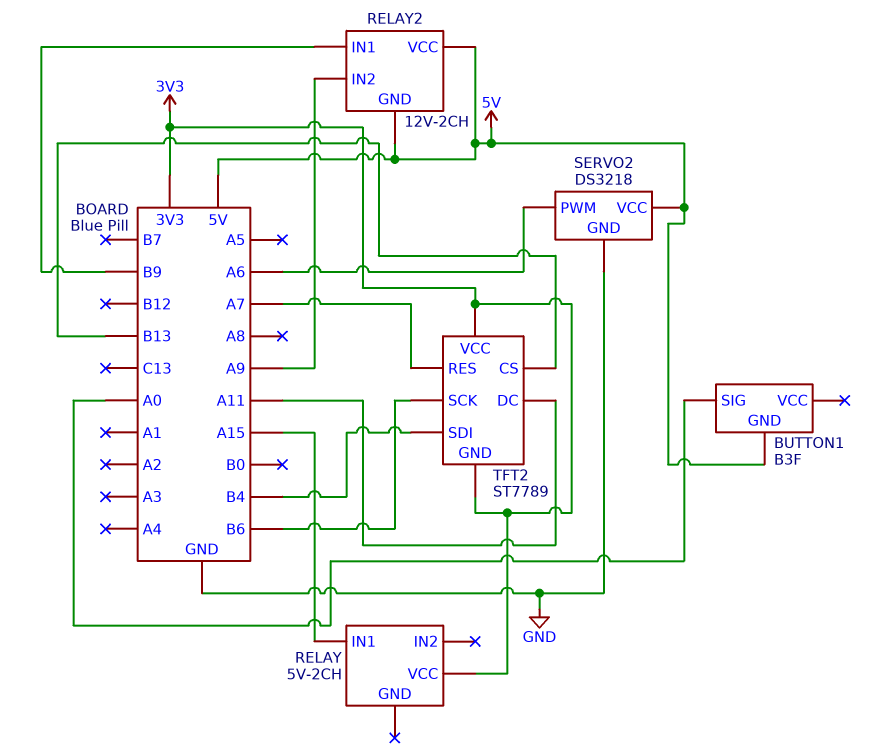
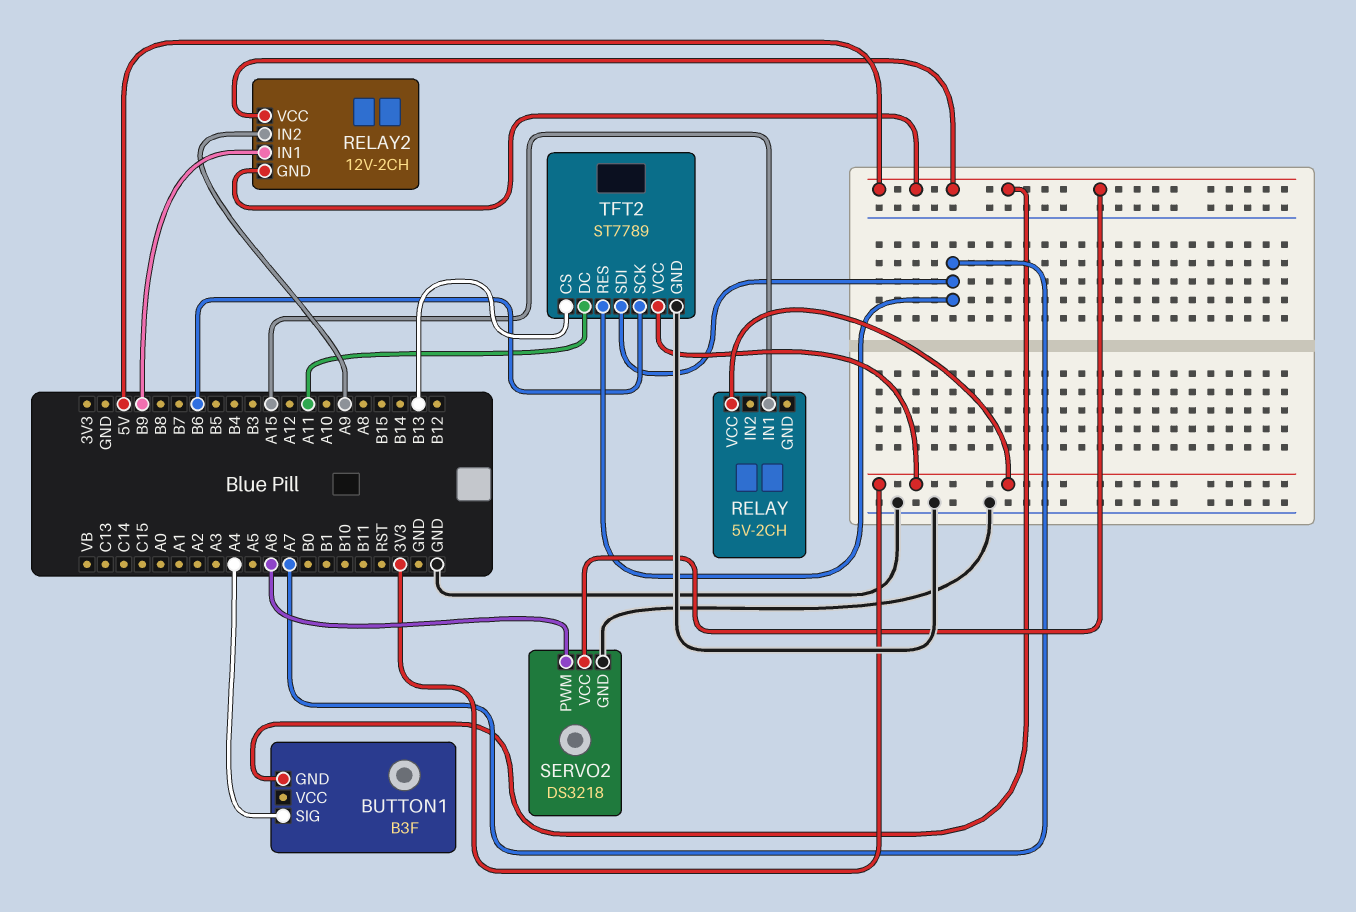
BUTTON1 pin SIG: A0 -> A4
TFT2 pin GND: 3V3 -> GND
TFT2 pin SDI: B4 -> A7

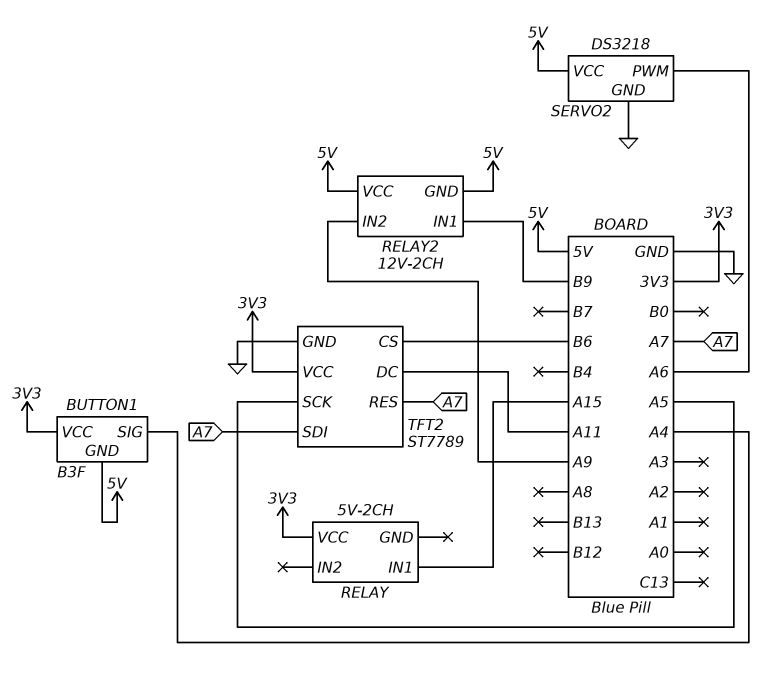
BUTTON1 pin VCC: none -> 3V3
TFT2 pin CS: B13 -> B6
TFT2 pin SCK: B6 -> A5

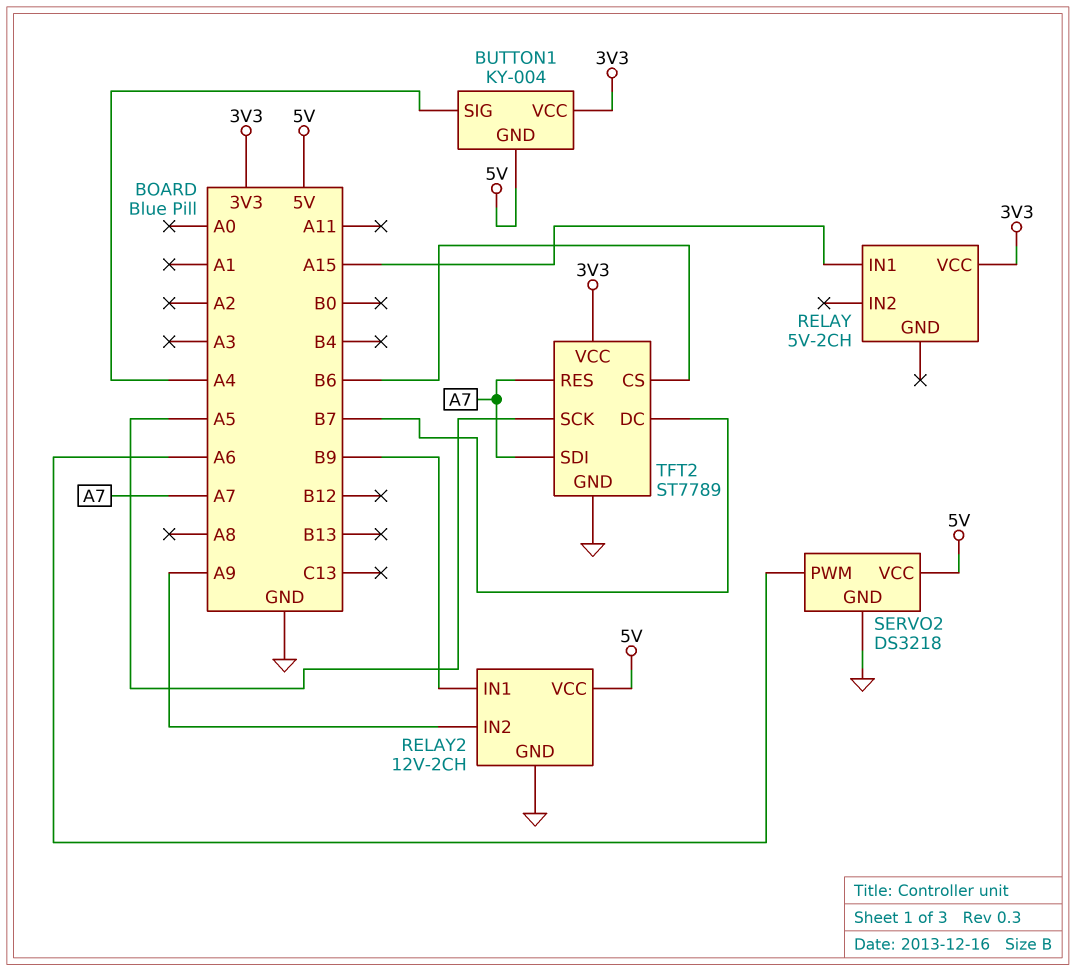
BUTTON1: B3F -> KY-004
RELAY2 pin GND: 5V -> GND
TFT2 pin DC: A11 -> B7

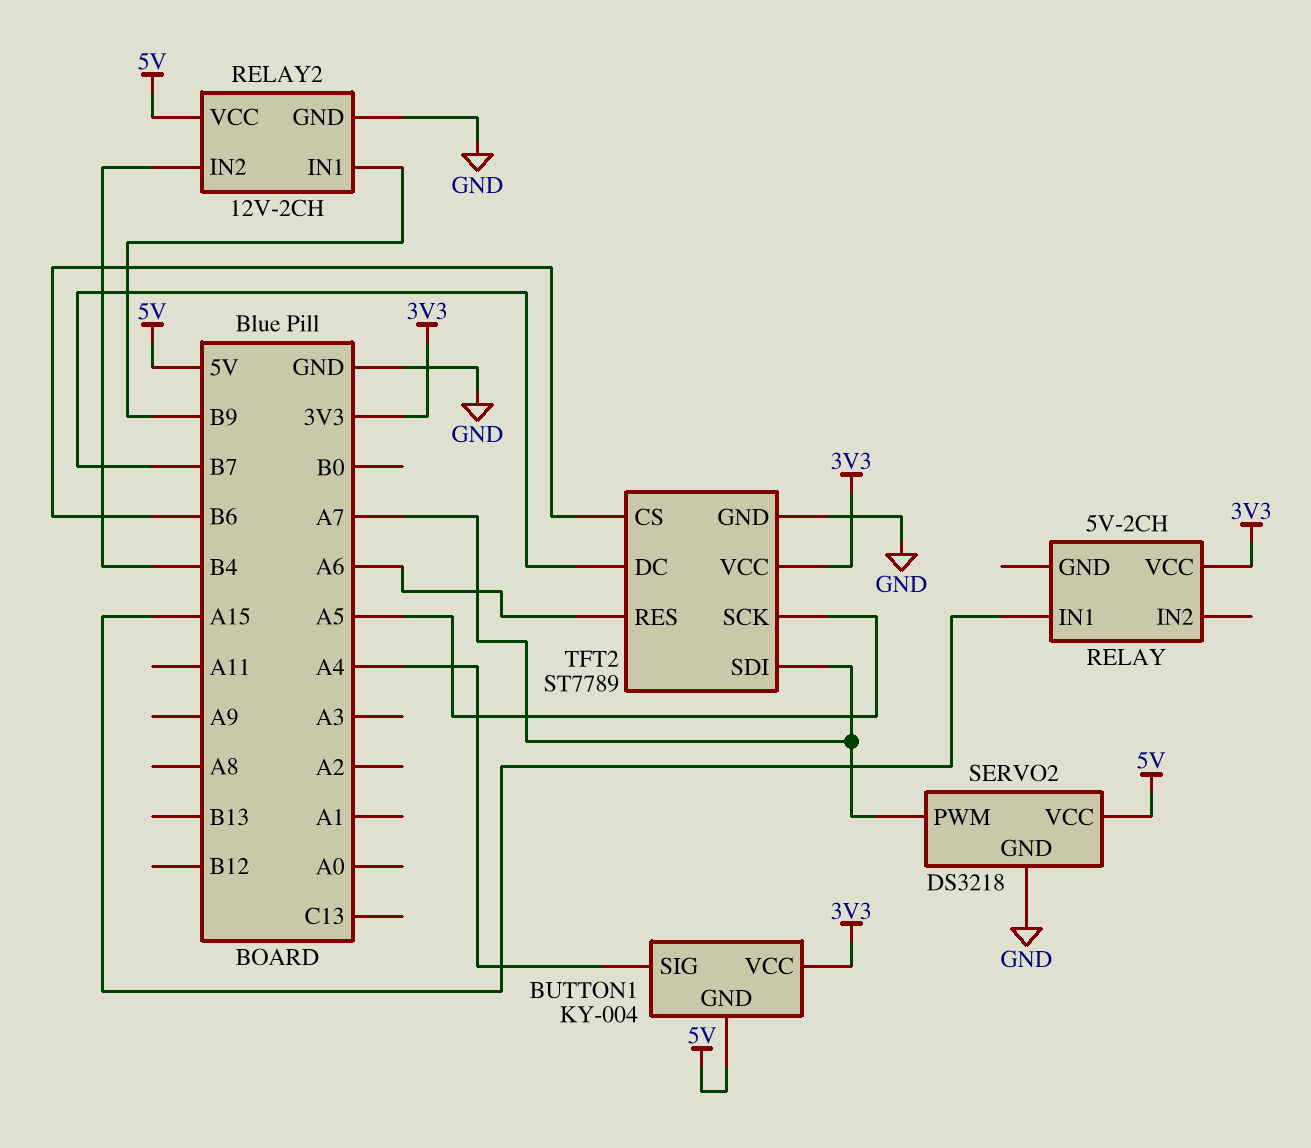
RELAY2 pin IN2: A9 -> B4
SERVO2 pin PWM: A6 -> A7
TFT2 pin RES: A7 -> A6

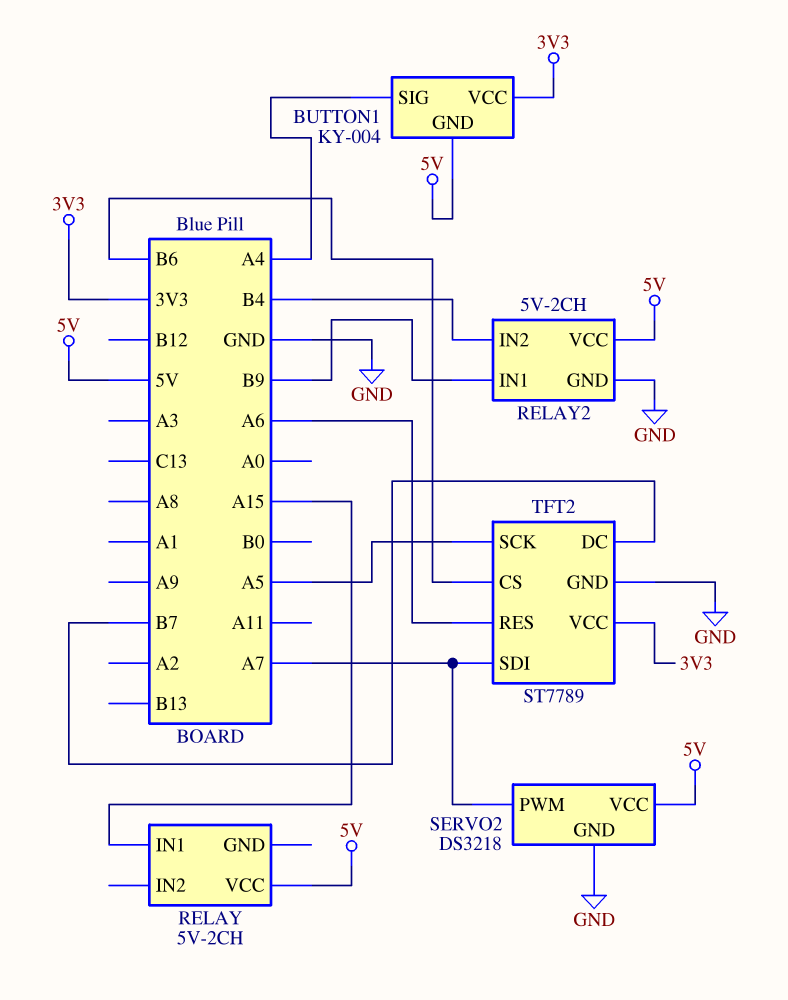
RELAY pin VCC: 3V3 -> 5V
RELAY2: 12V-2CH -> 5V-2CH

